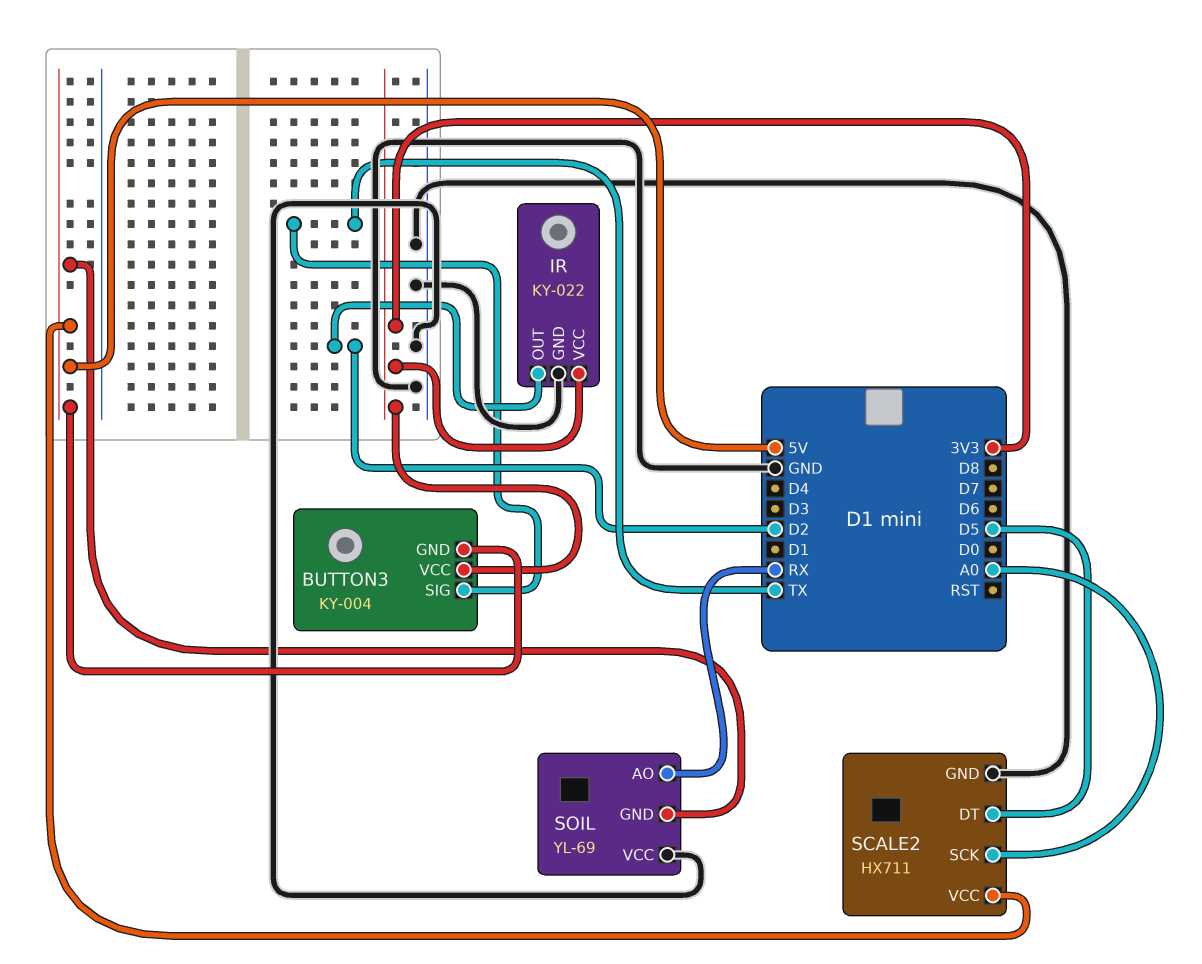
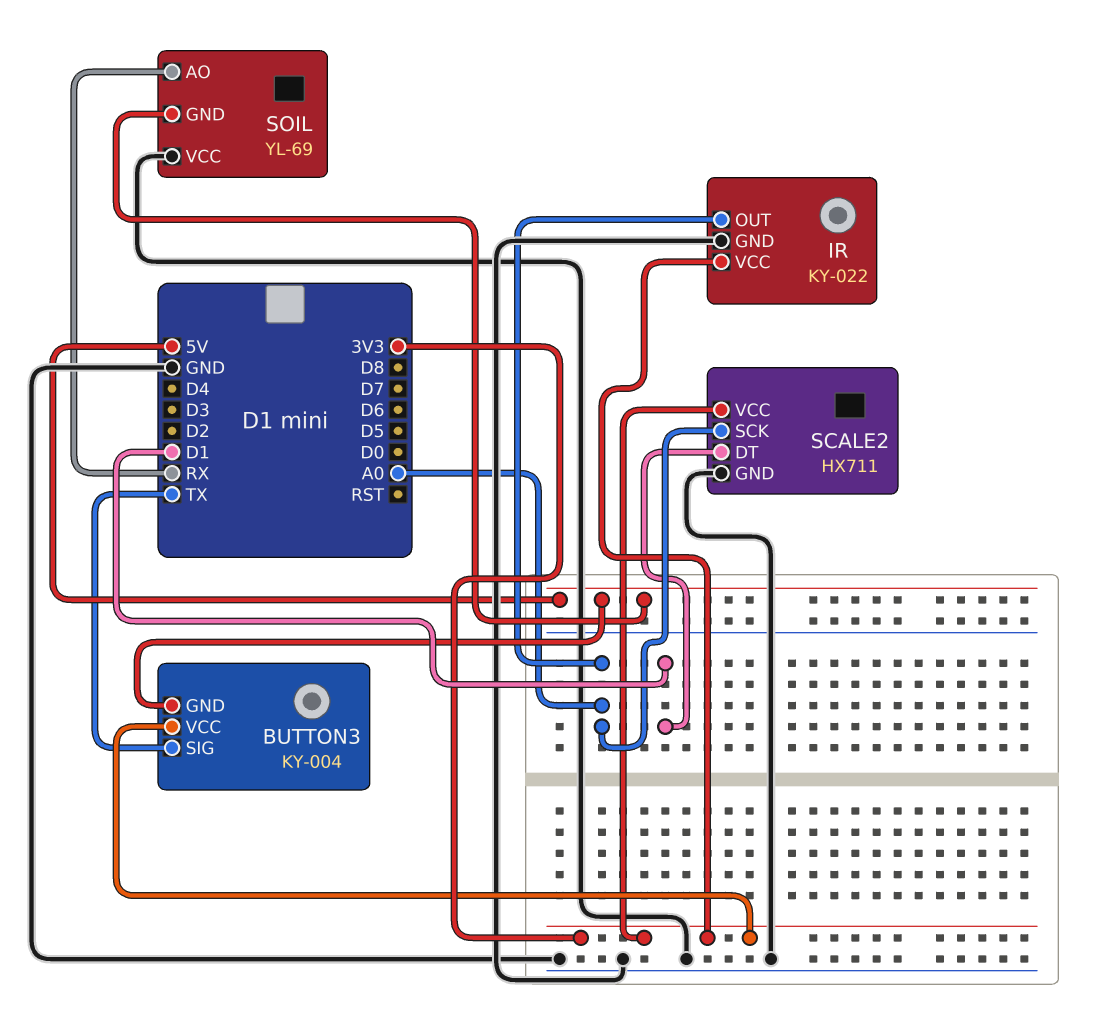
IR pin OUT: D2 -> A0
SCALE2 pin DT: D5 -> D1
SCALE2 pin VCC: 5V -> 3V3

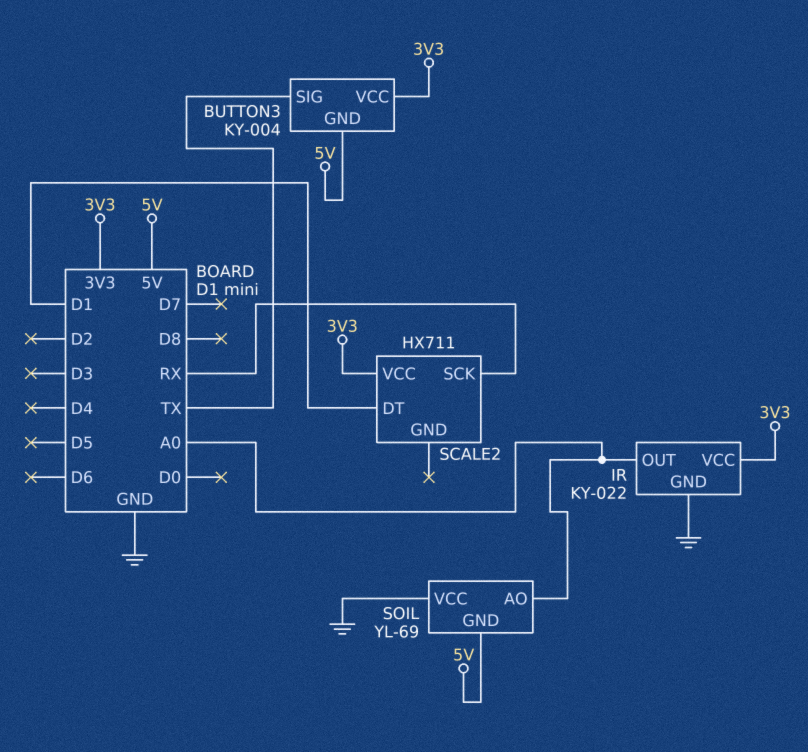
SCALE2 pin GND: GND -> none
SCALE2 pin SCK: A0 -> RX
SOIL pin AO: RX -> A0

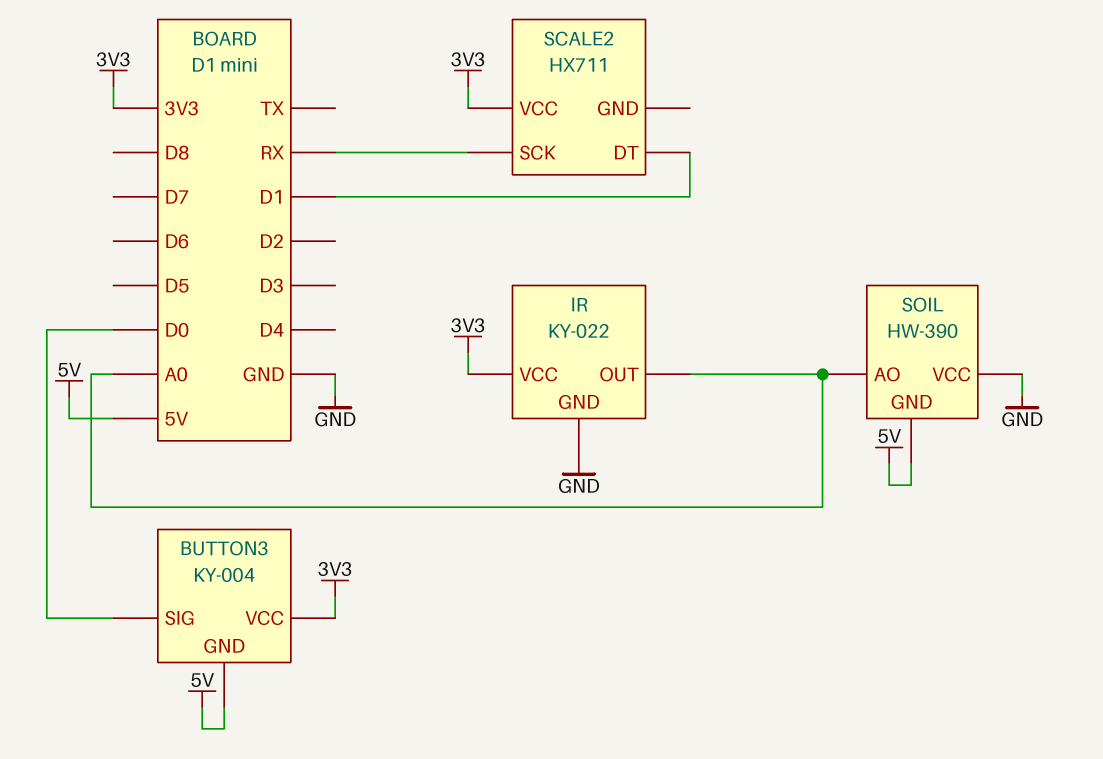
BUTTON3 pin SIG: TX -> D0
SOIL: YL-69 -> HW-390

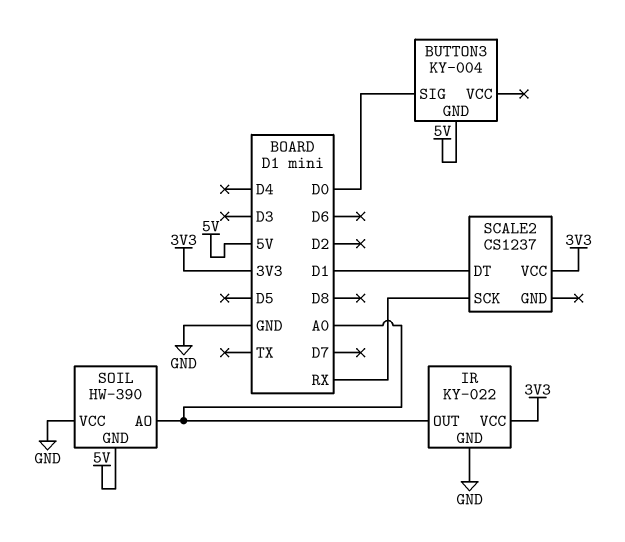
BUTTON3 pin VCC: 3V3 -> none
SCALE2: HX711 -> CS1237

